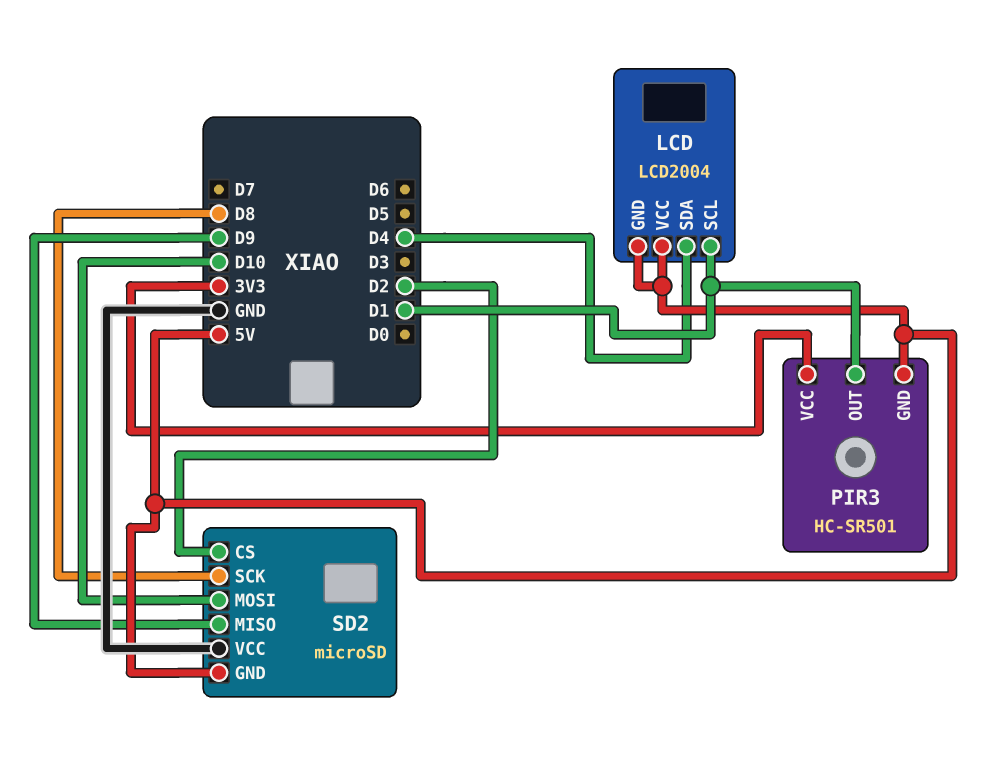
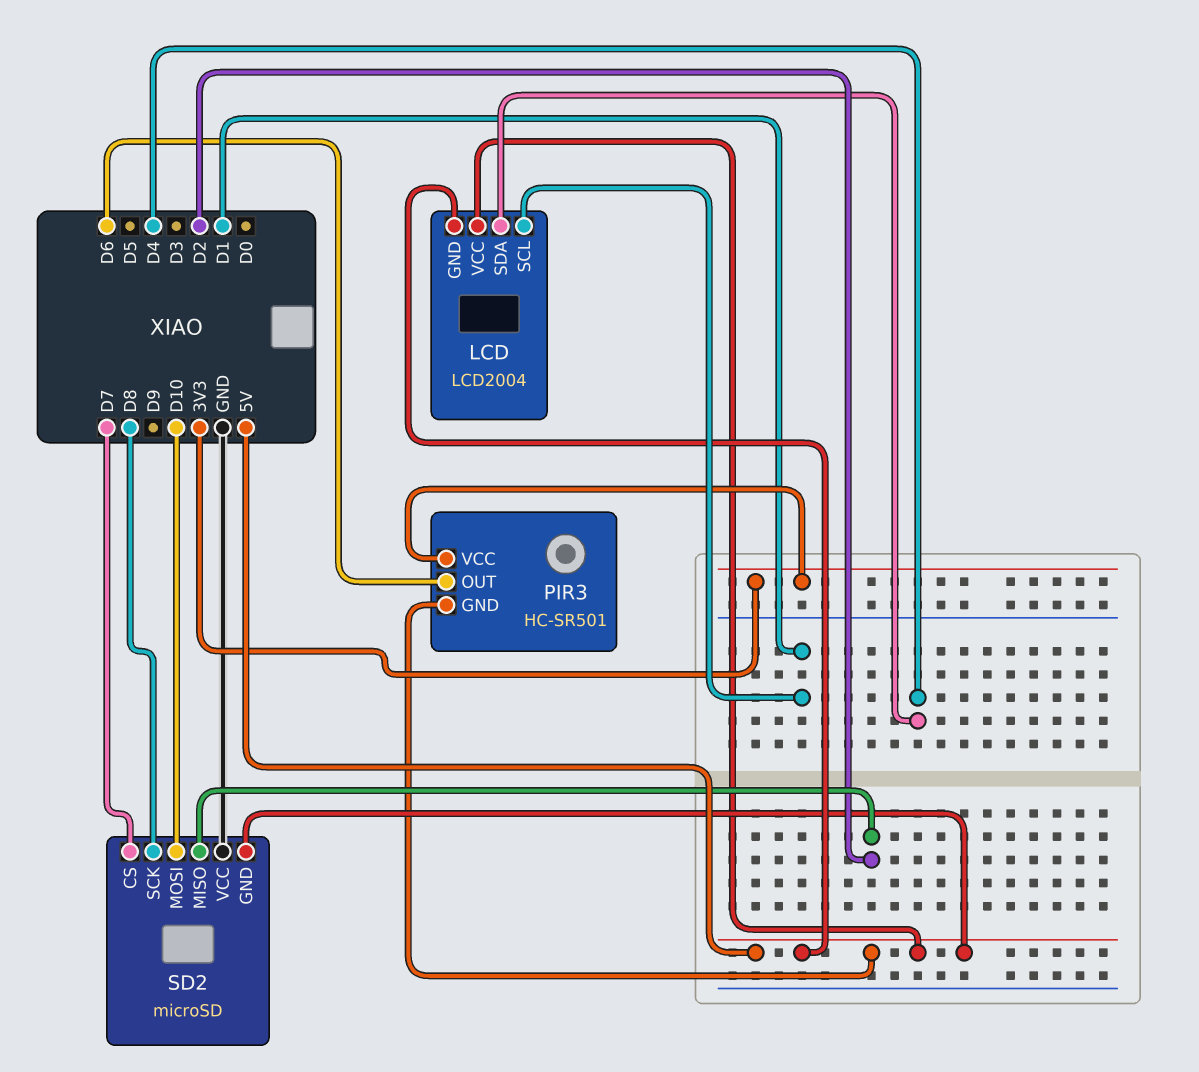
PIR3 pin OUT: D1 -> D6
SD2 pin CS: D2 -> D7
SD2 pin MISO: D9 -> D2

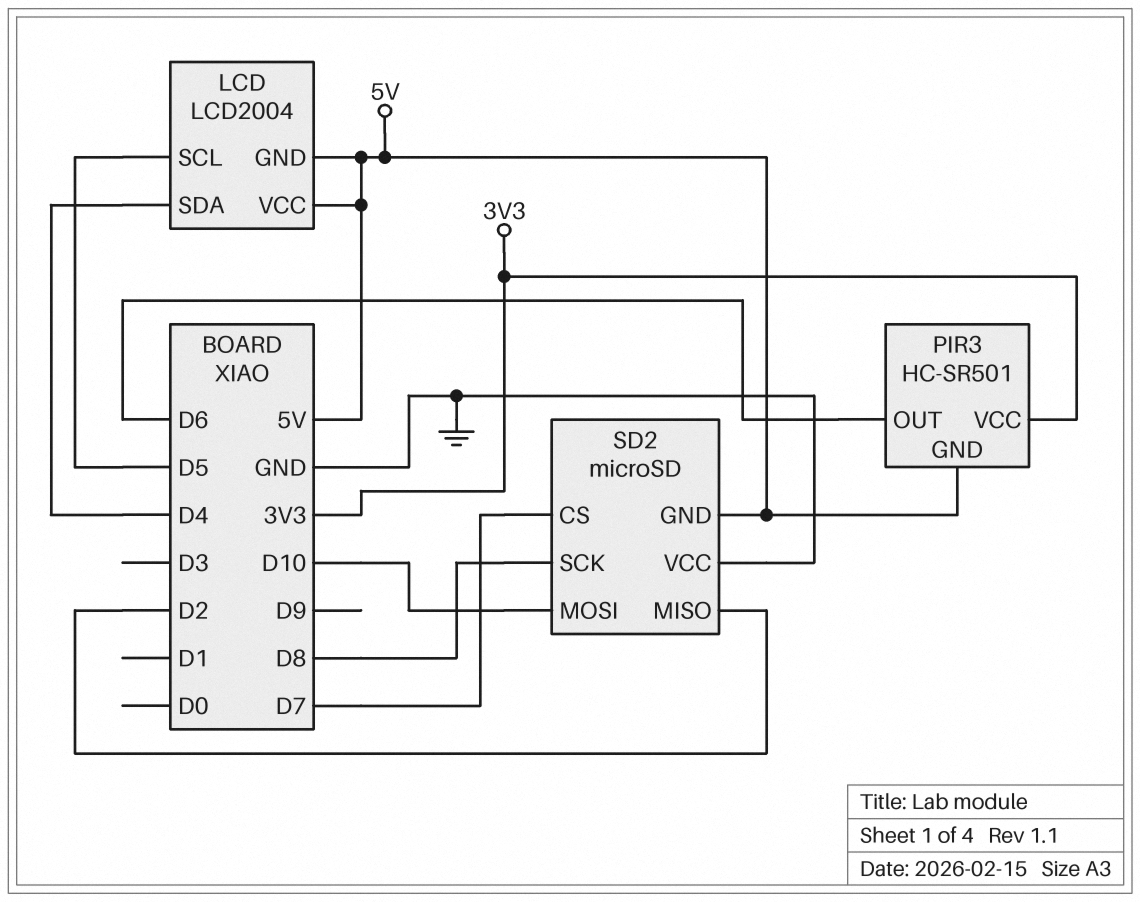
LCD pin SCL: D1 -> D5

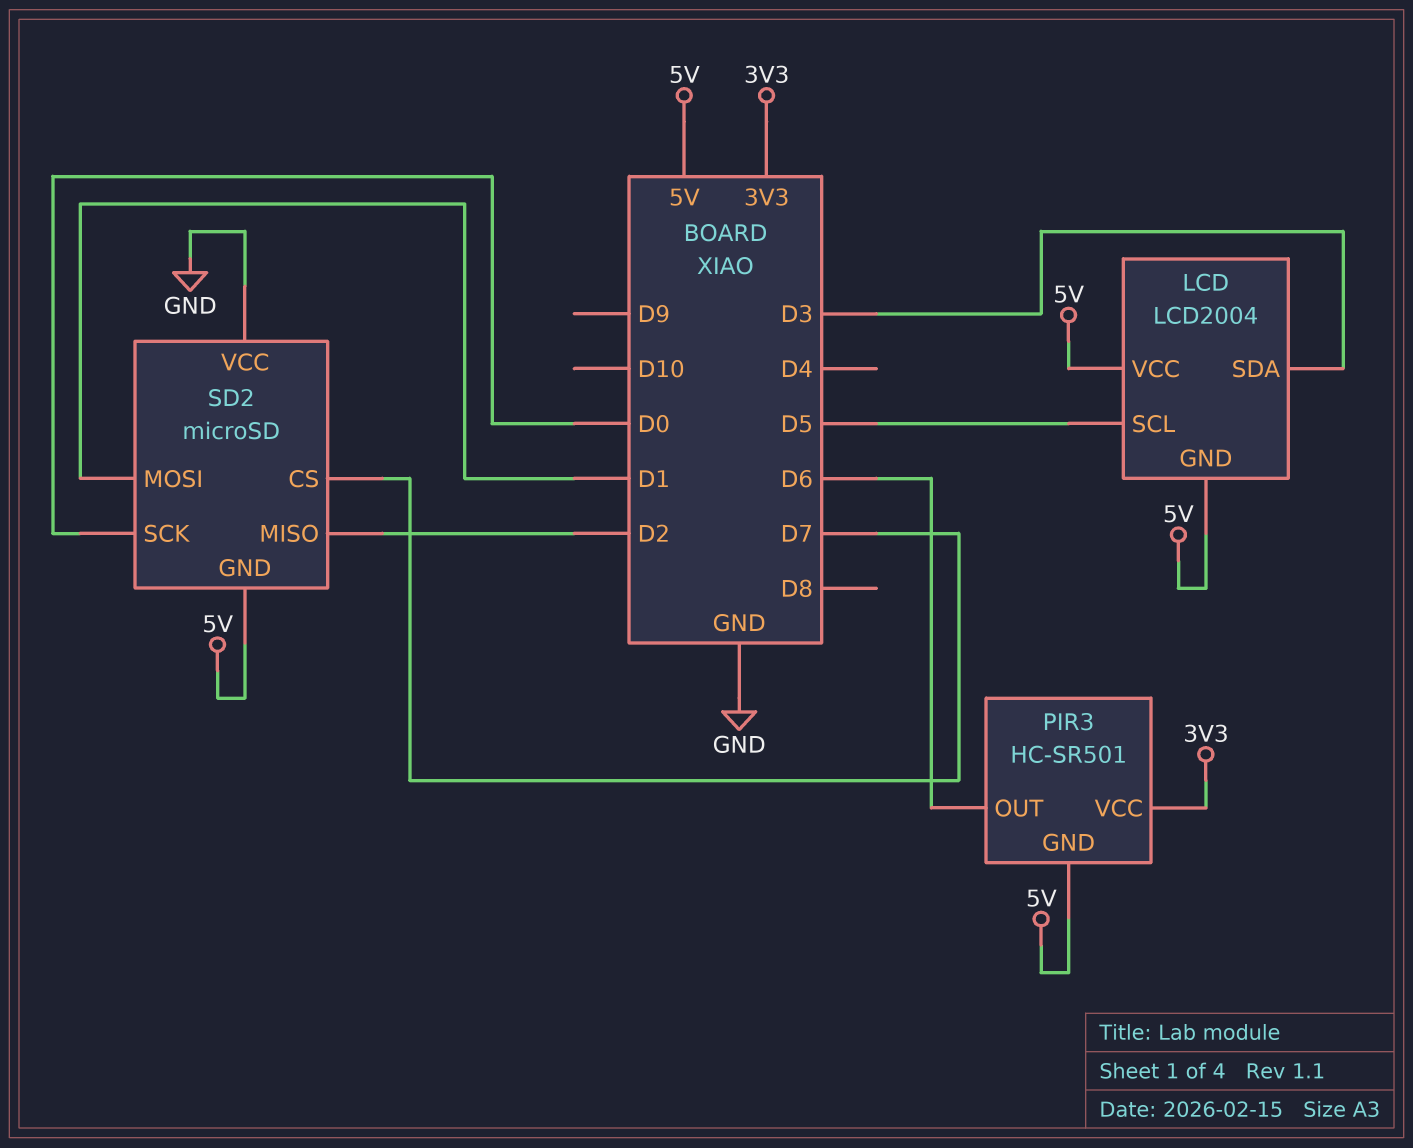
LCD pin SDA: D4 -> D3
SD2 pin MOSI: D10 -> D1
SD2 pin SCK: D8 -> D0

